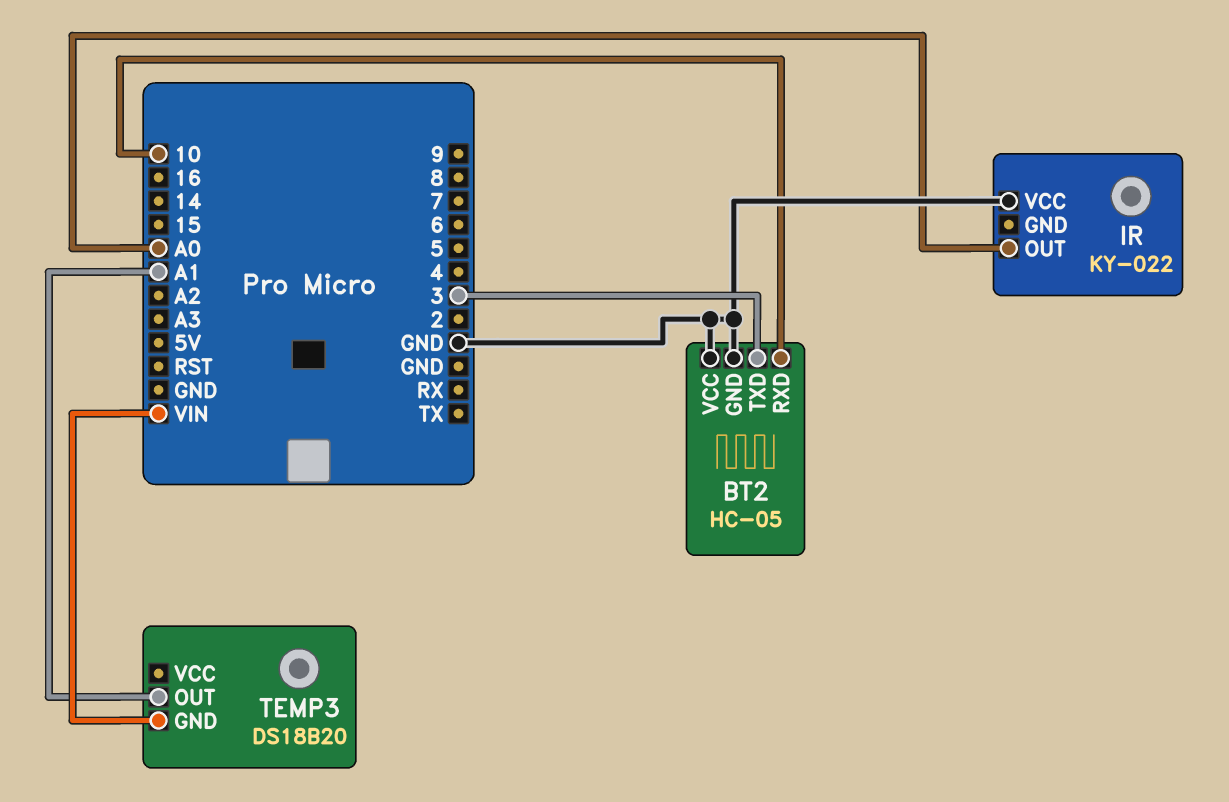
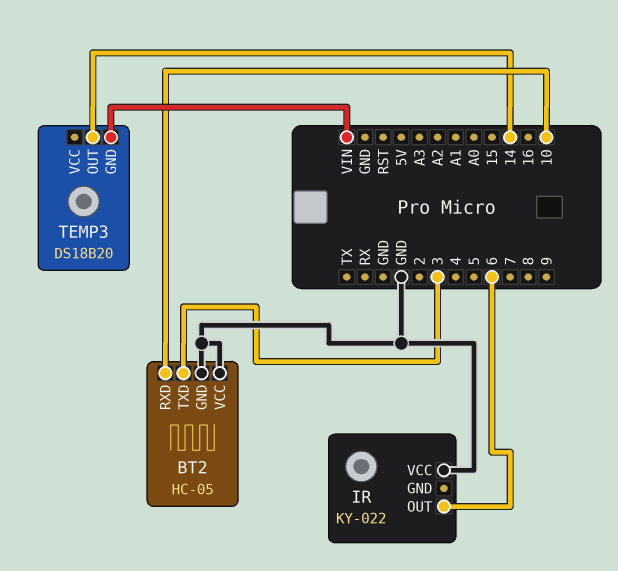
IR pin OUT: A0 -> 6
TEMP3 pin OUT: A1 -> 14

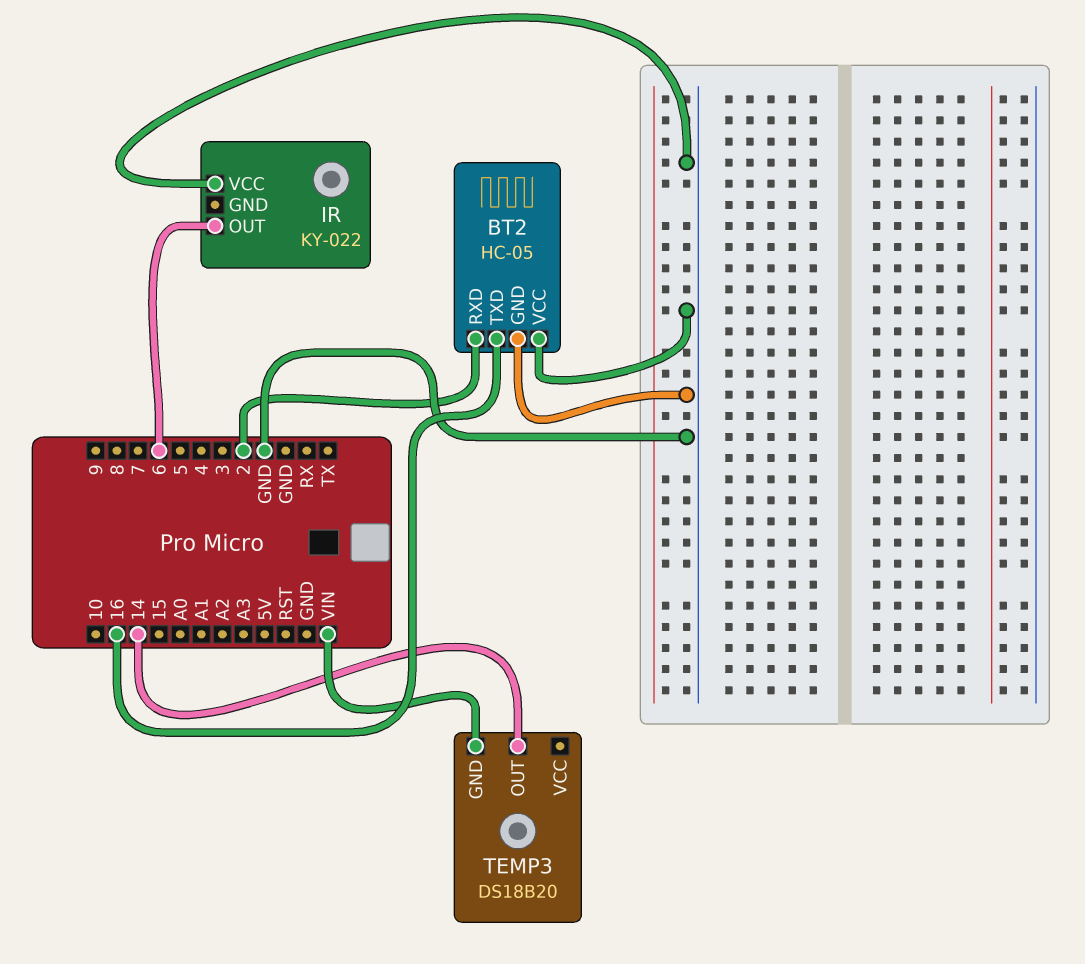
BT2 pin RXD: 10 -> 2
BT2 pin TXD: 3 -> 16

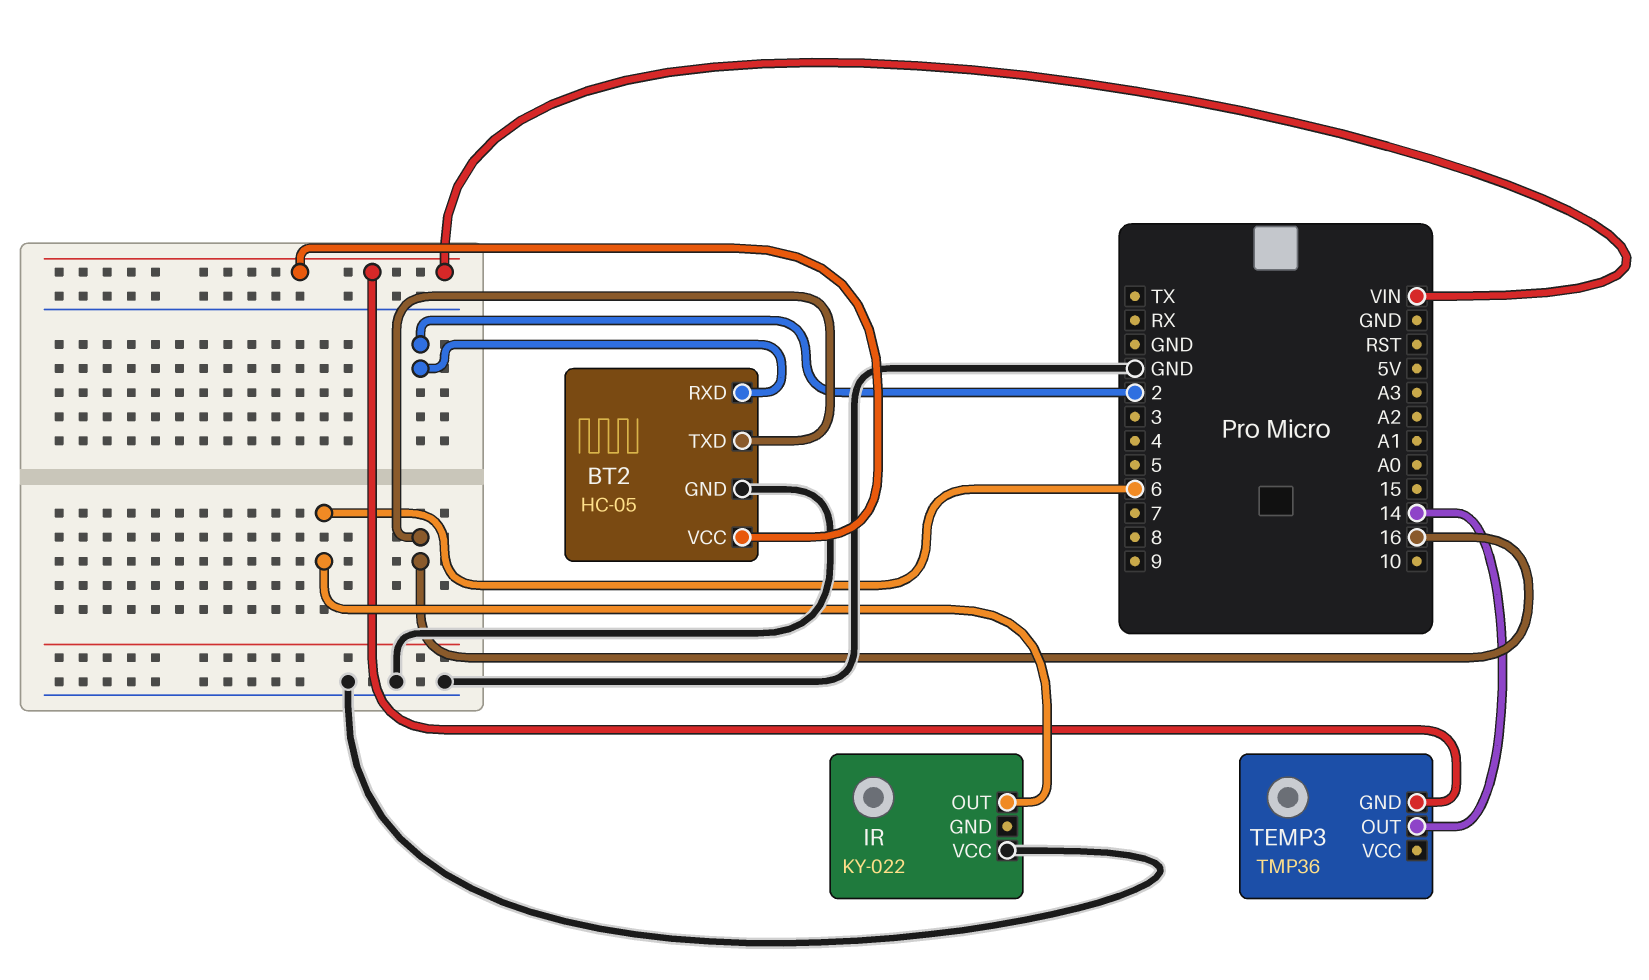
BT2 pin VCC: GND -> VIN
TEMP3: DS18B20 -> TMP36

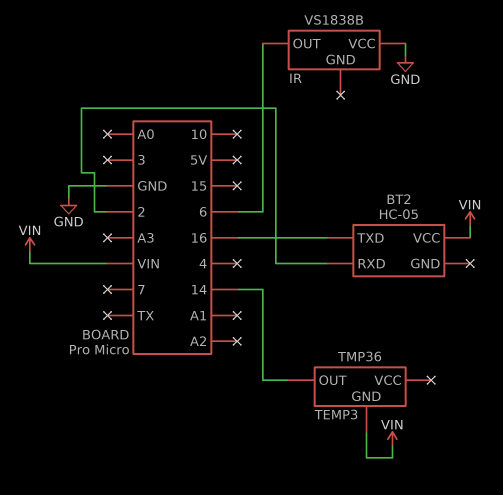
BT2 pin GND: GND -> none
IR: KY-022 -> VS1838B

